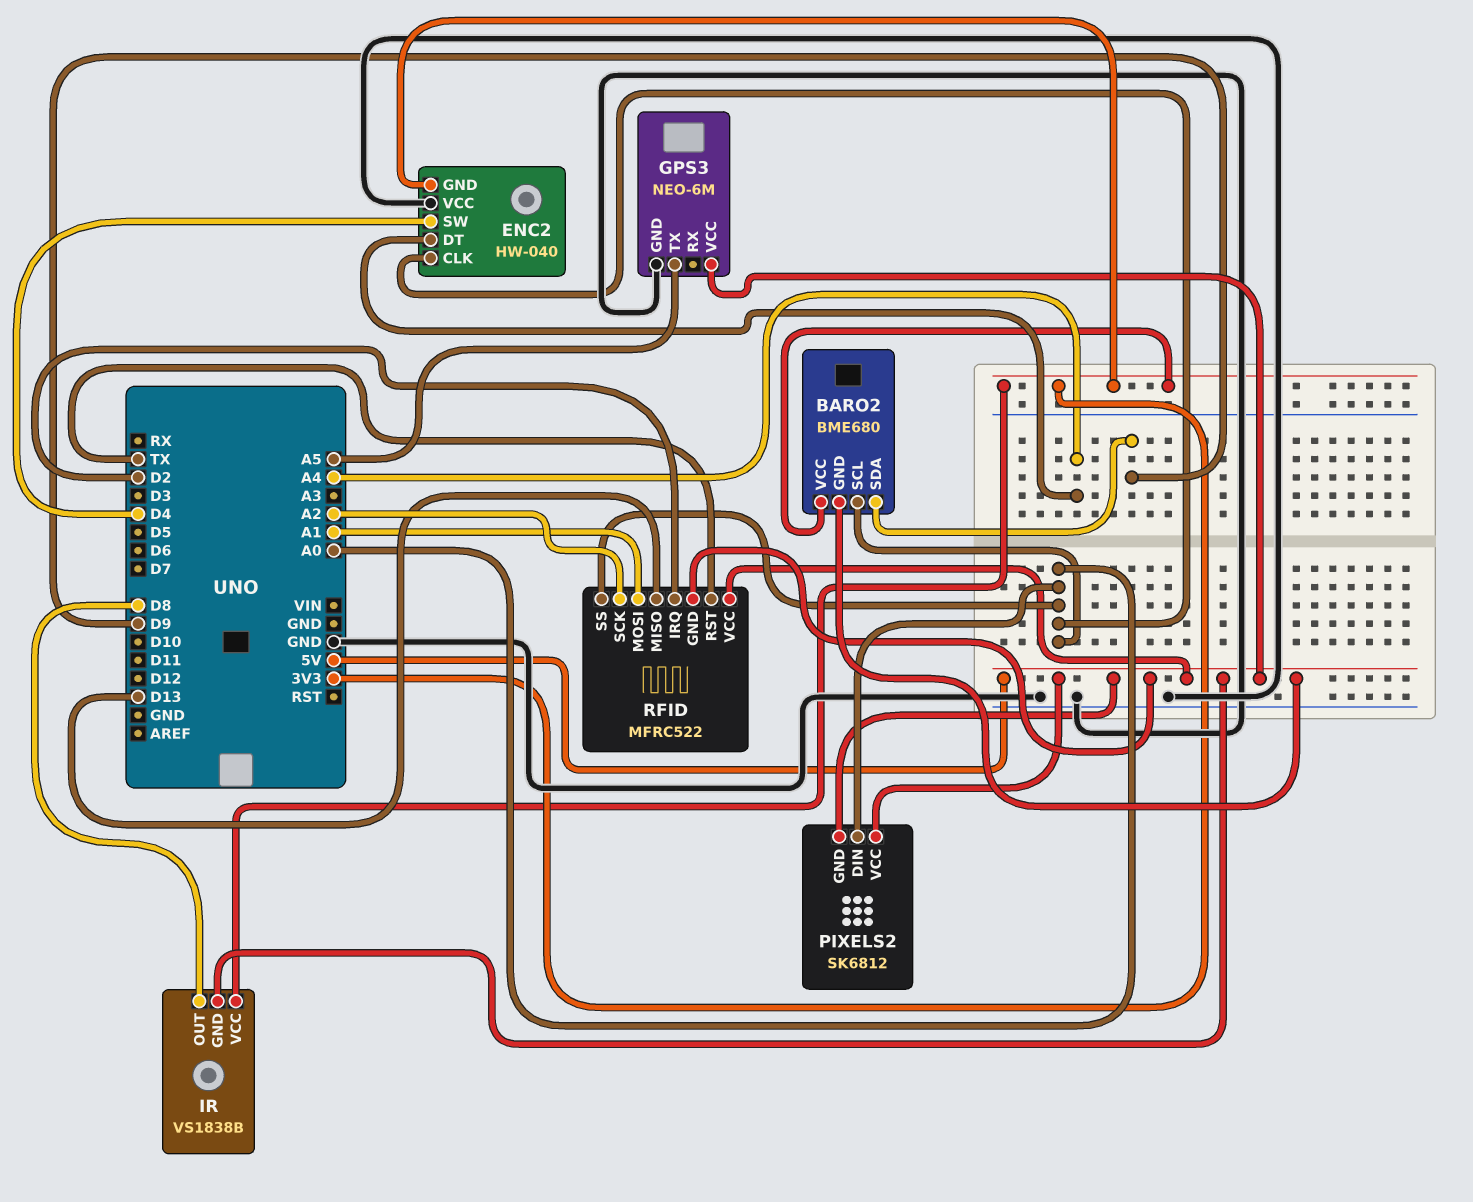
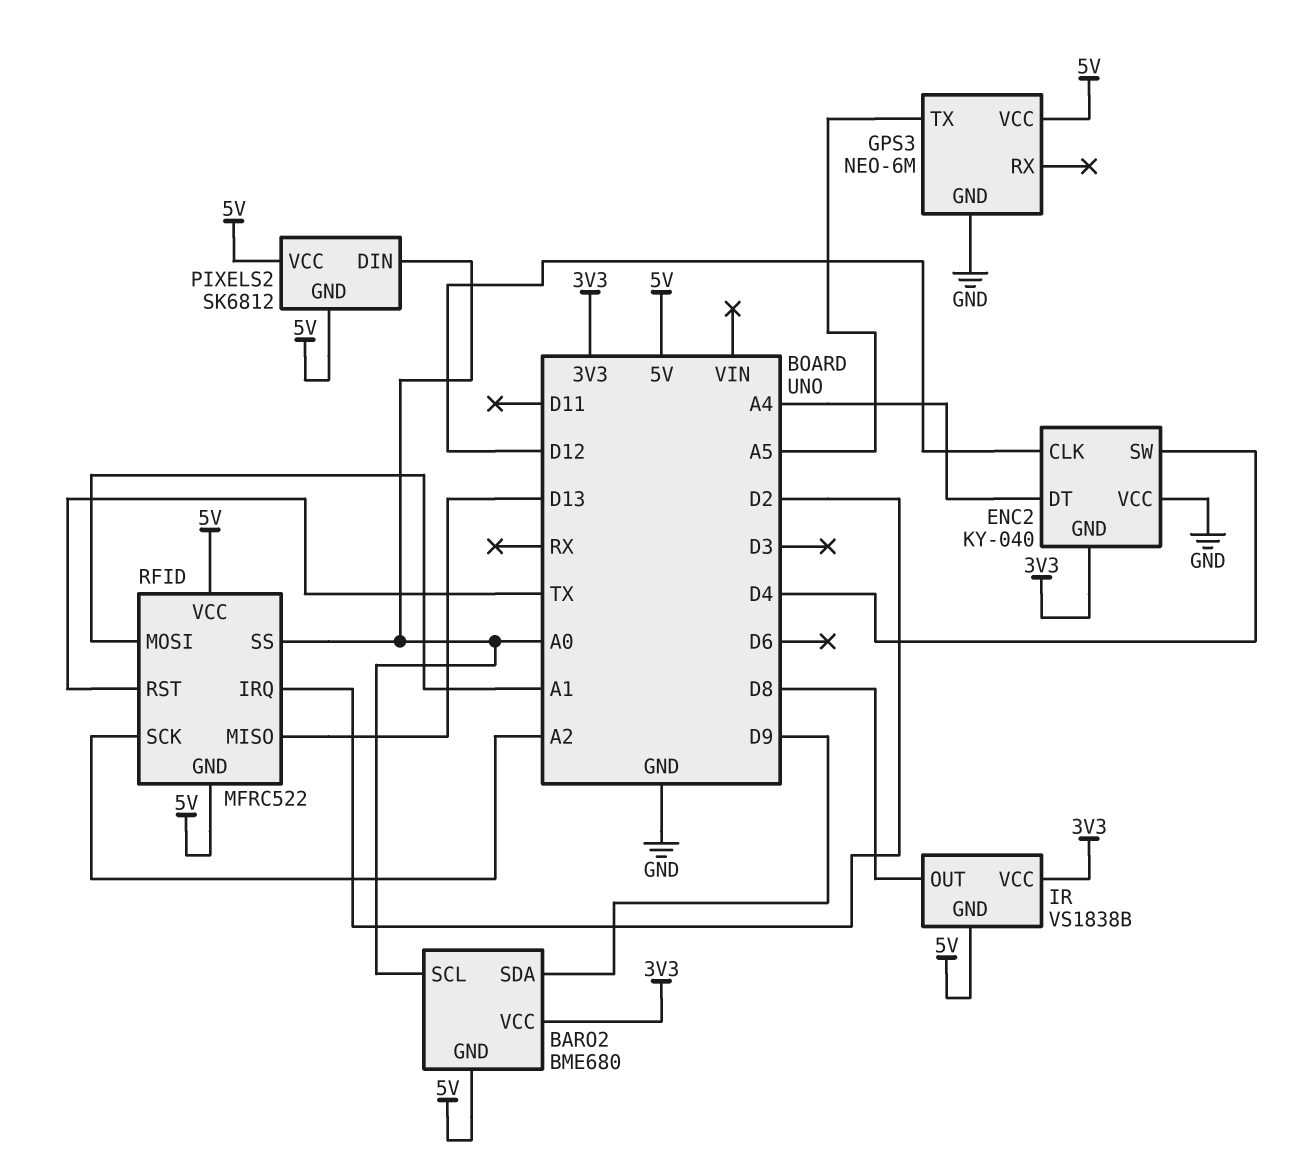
ENC2: HW-040 -> KY-040
ENC2 pin CLK: A0 -> D12

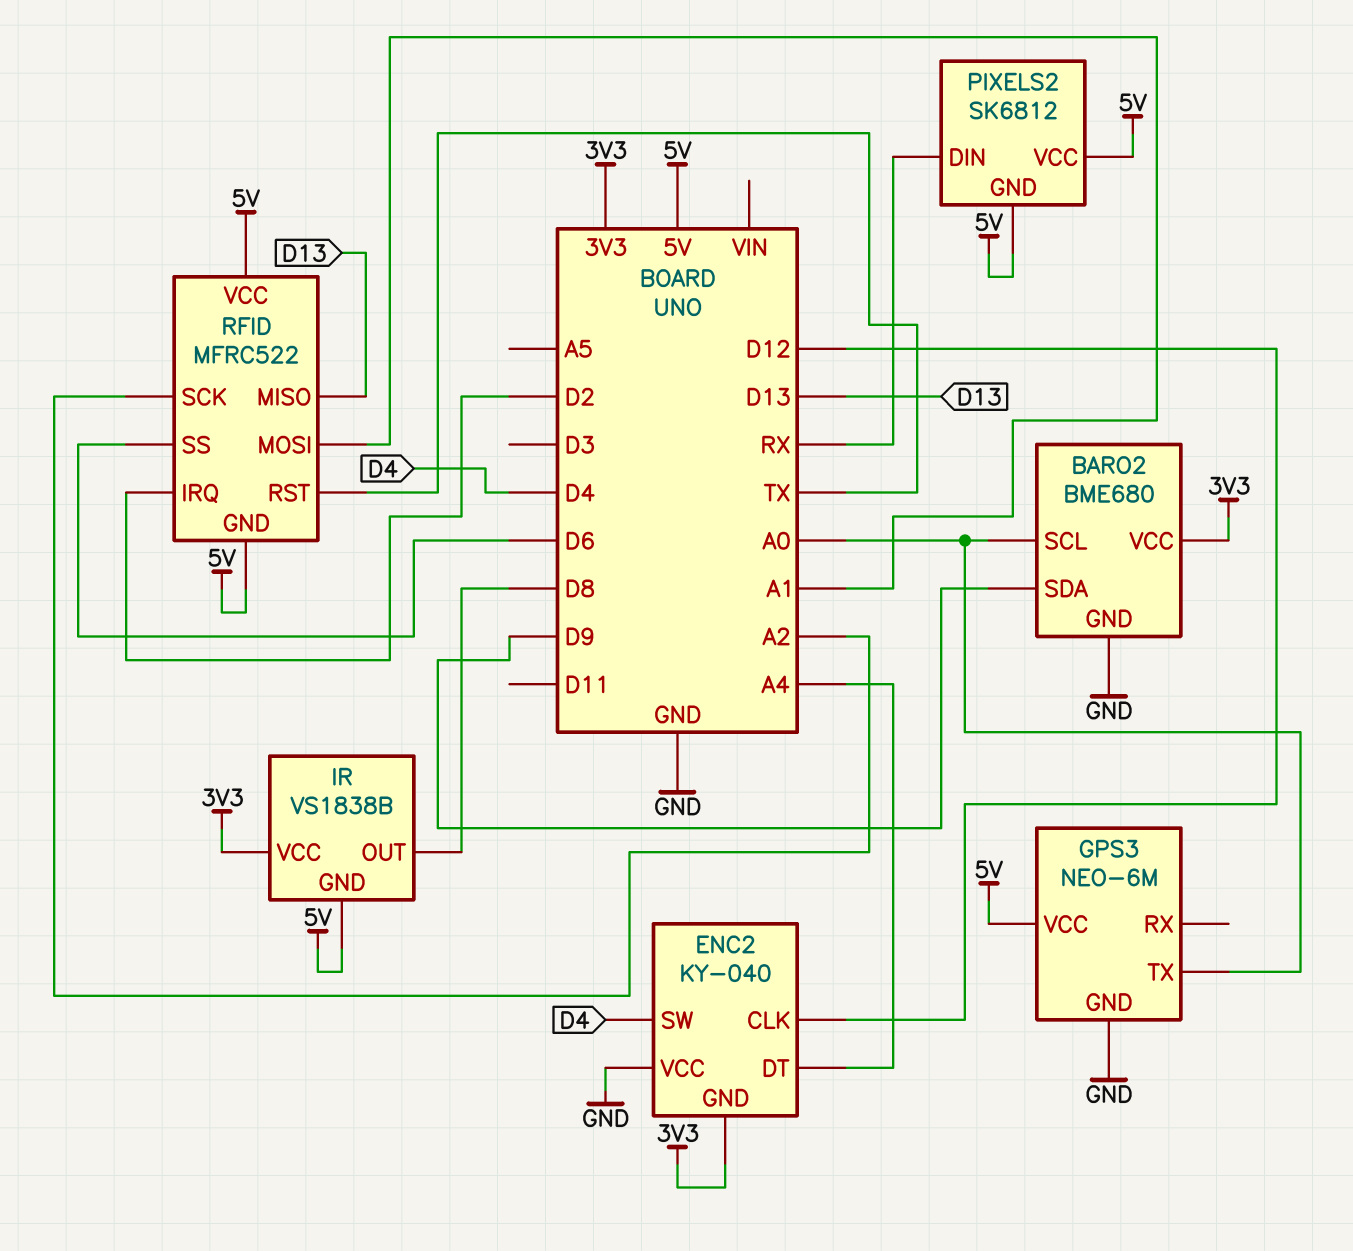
BARO2 pin GND: 5V -> GND
GPS3 pin TX: A5 -> A0
PIXELS2 pin DIN: A0 -> RX
RFID pin SS: A0 -> D6

